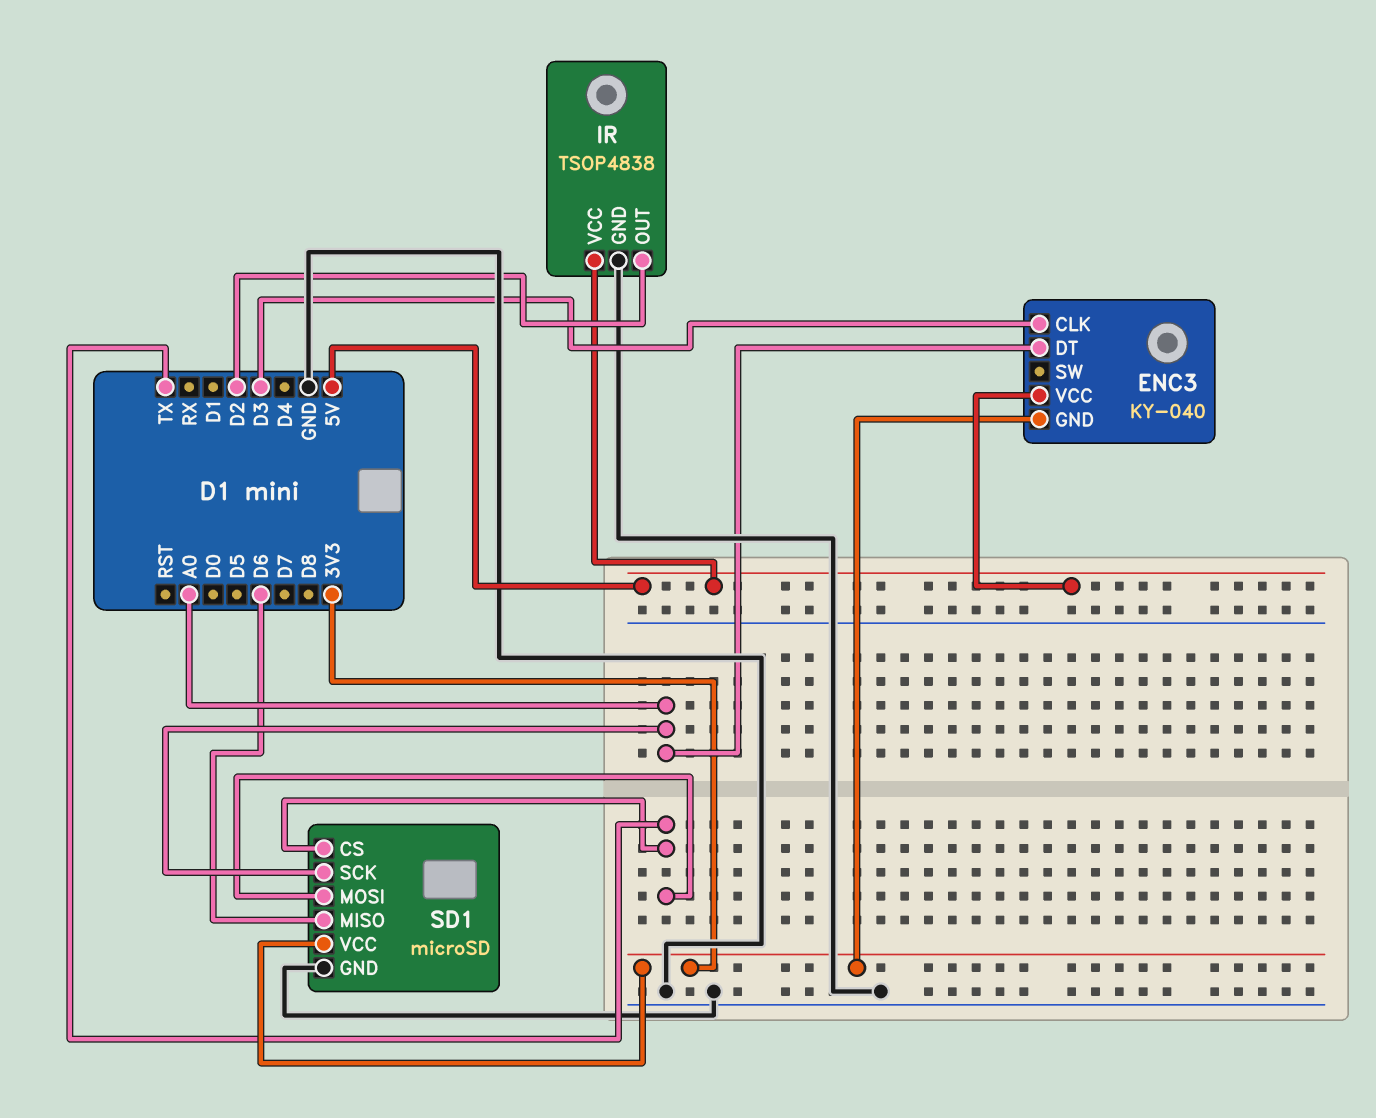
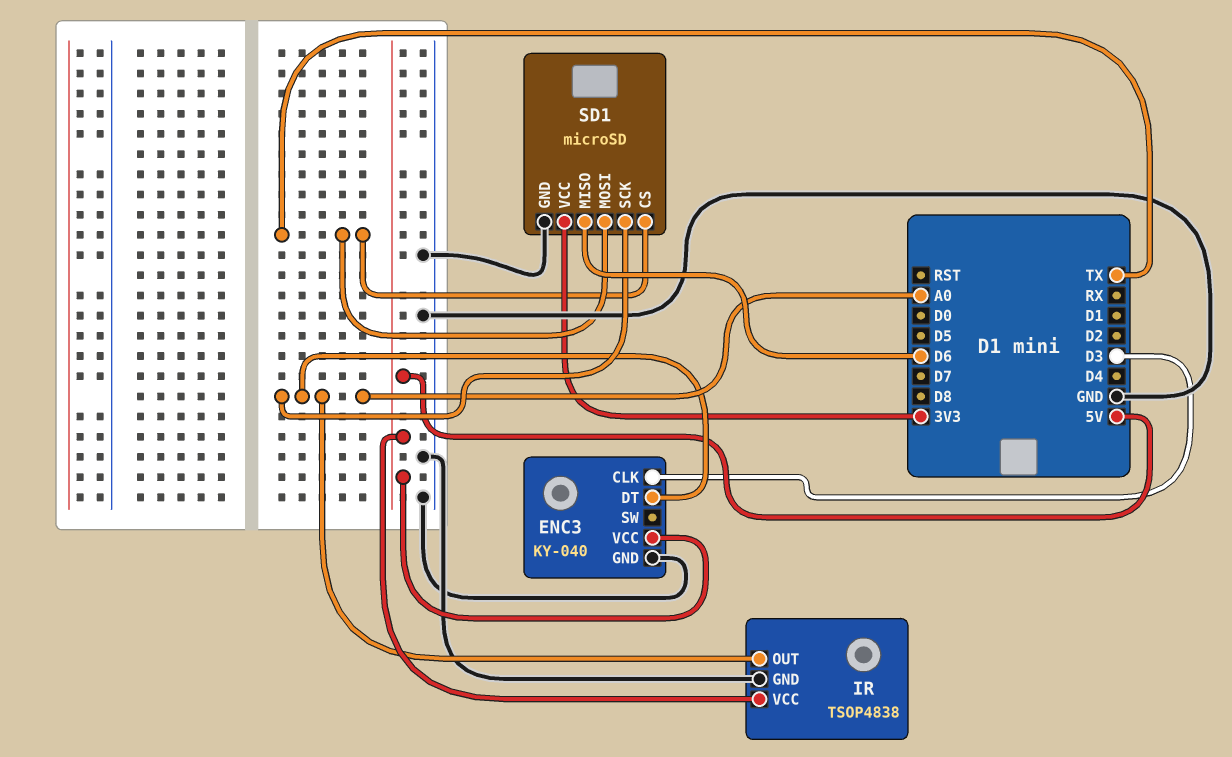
ENC3 pin GND: 3V3 -> GND
IR pin OUT: D2 -> A0

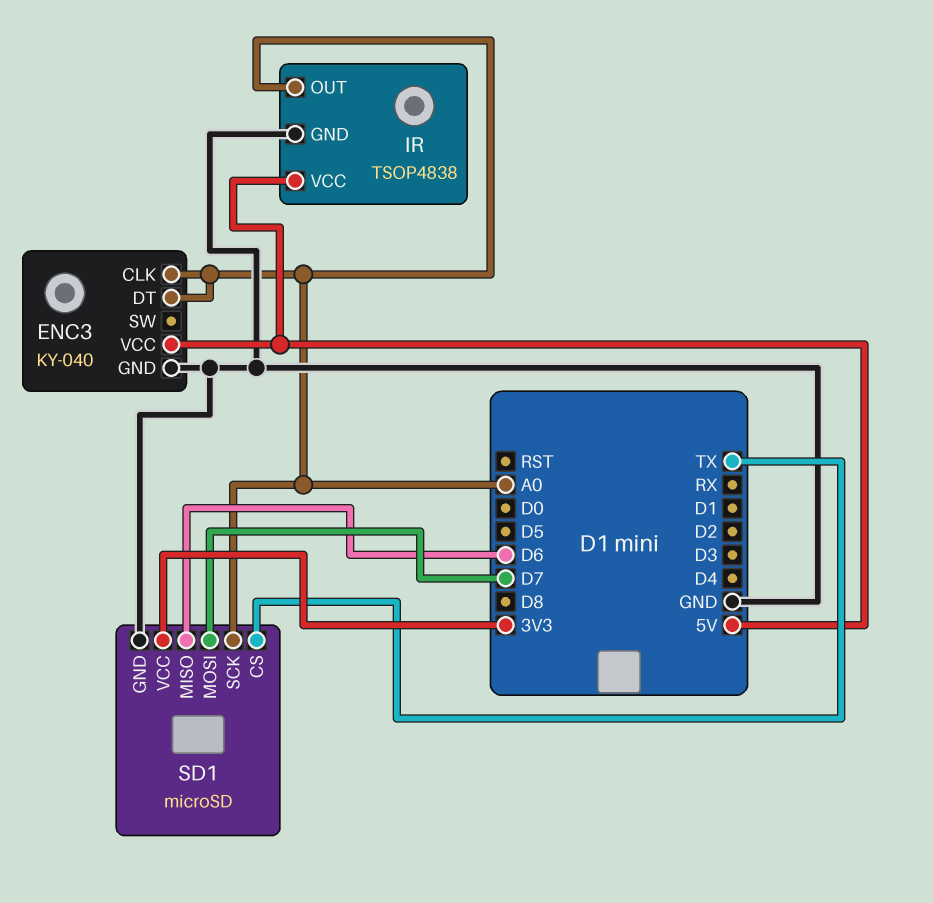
ENC3 pin CLK: D3 -> A0
SD1 pin MOSI: TX -> D7

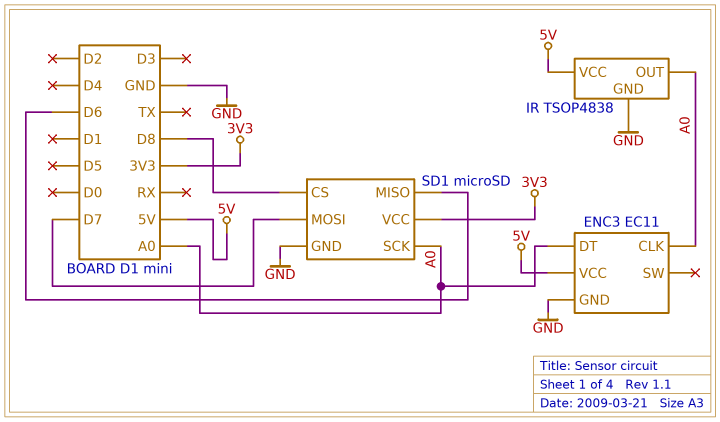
ENC3: KY-040 -> EC11
SD1 pin CS: TX -> D8

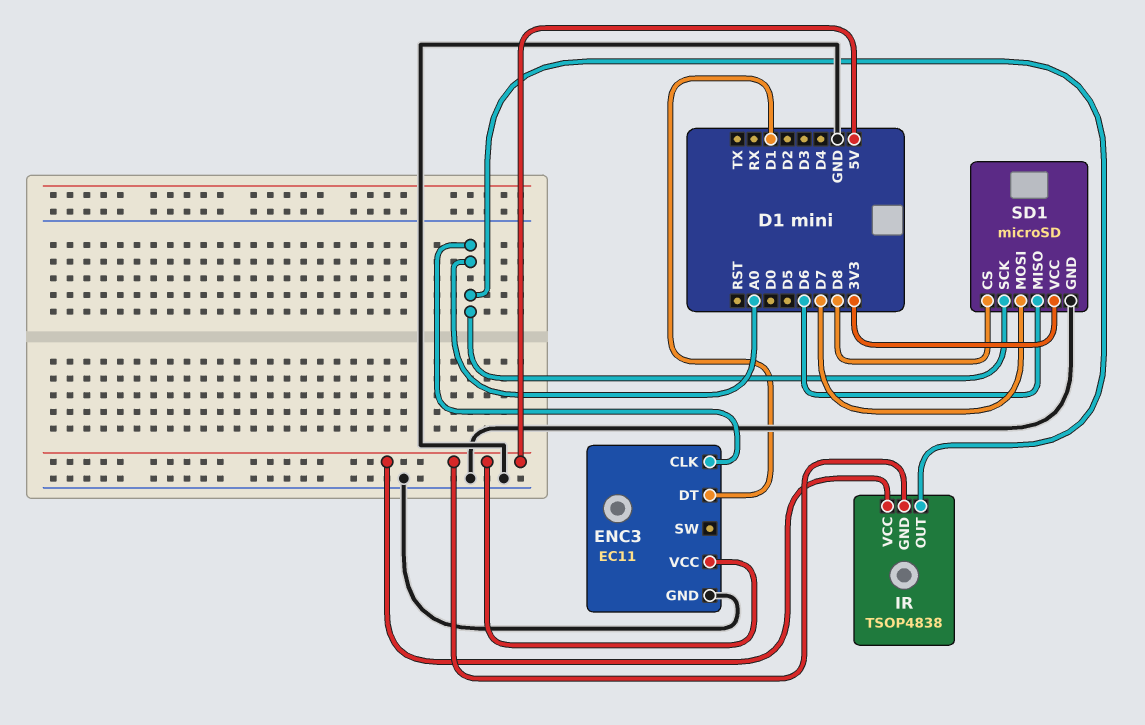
ENC3 pin DT: A0 -> D1
IR pin GND: GND -> 5V

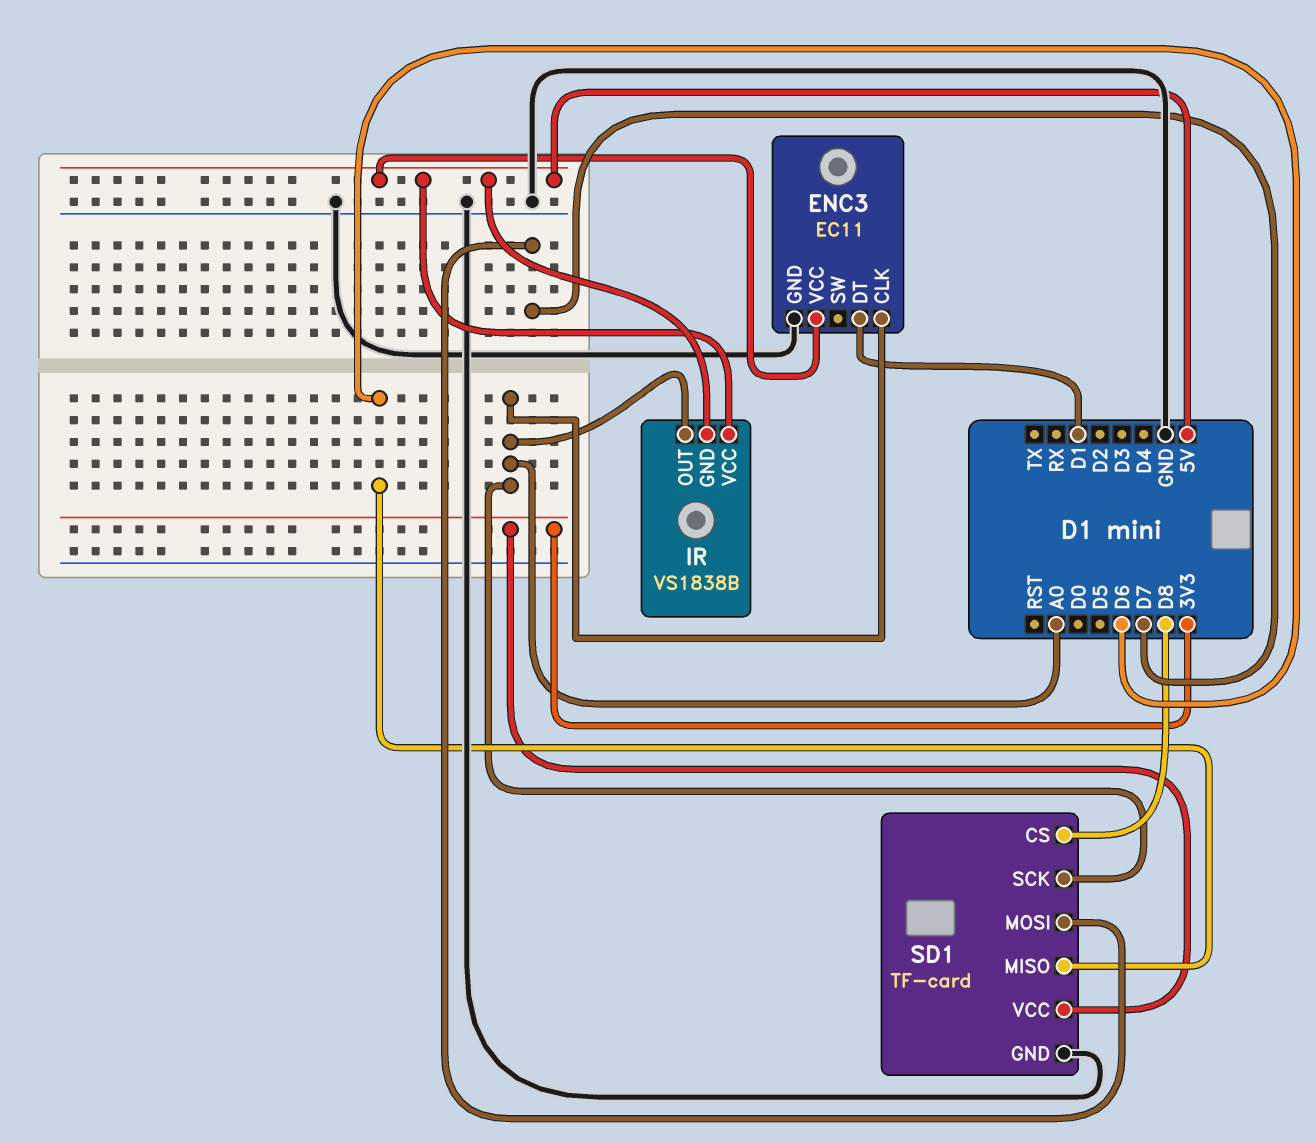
IR: TSOP4838 -> VS1838B
SD1: microSD -> TF-card

